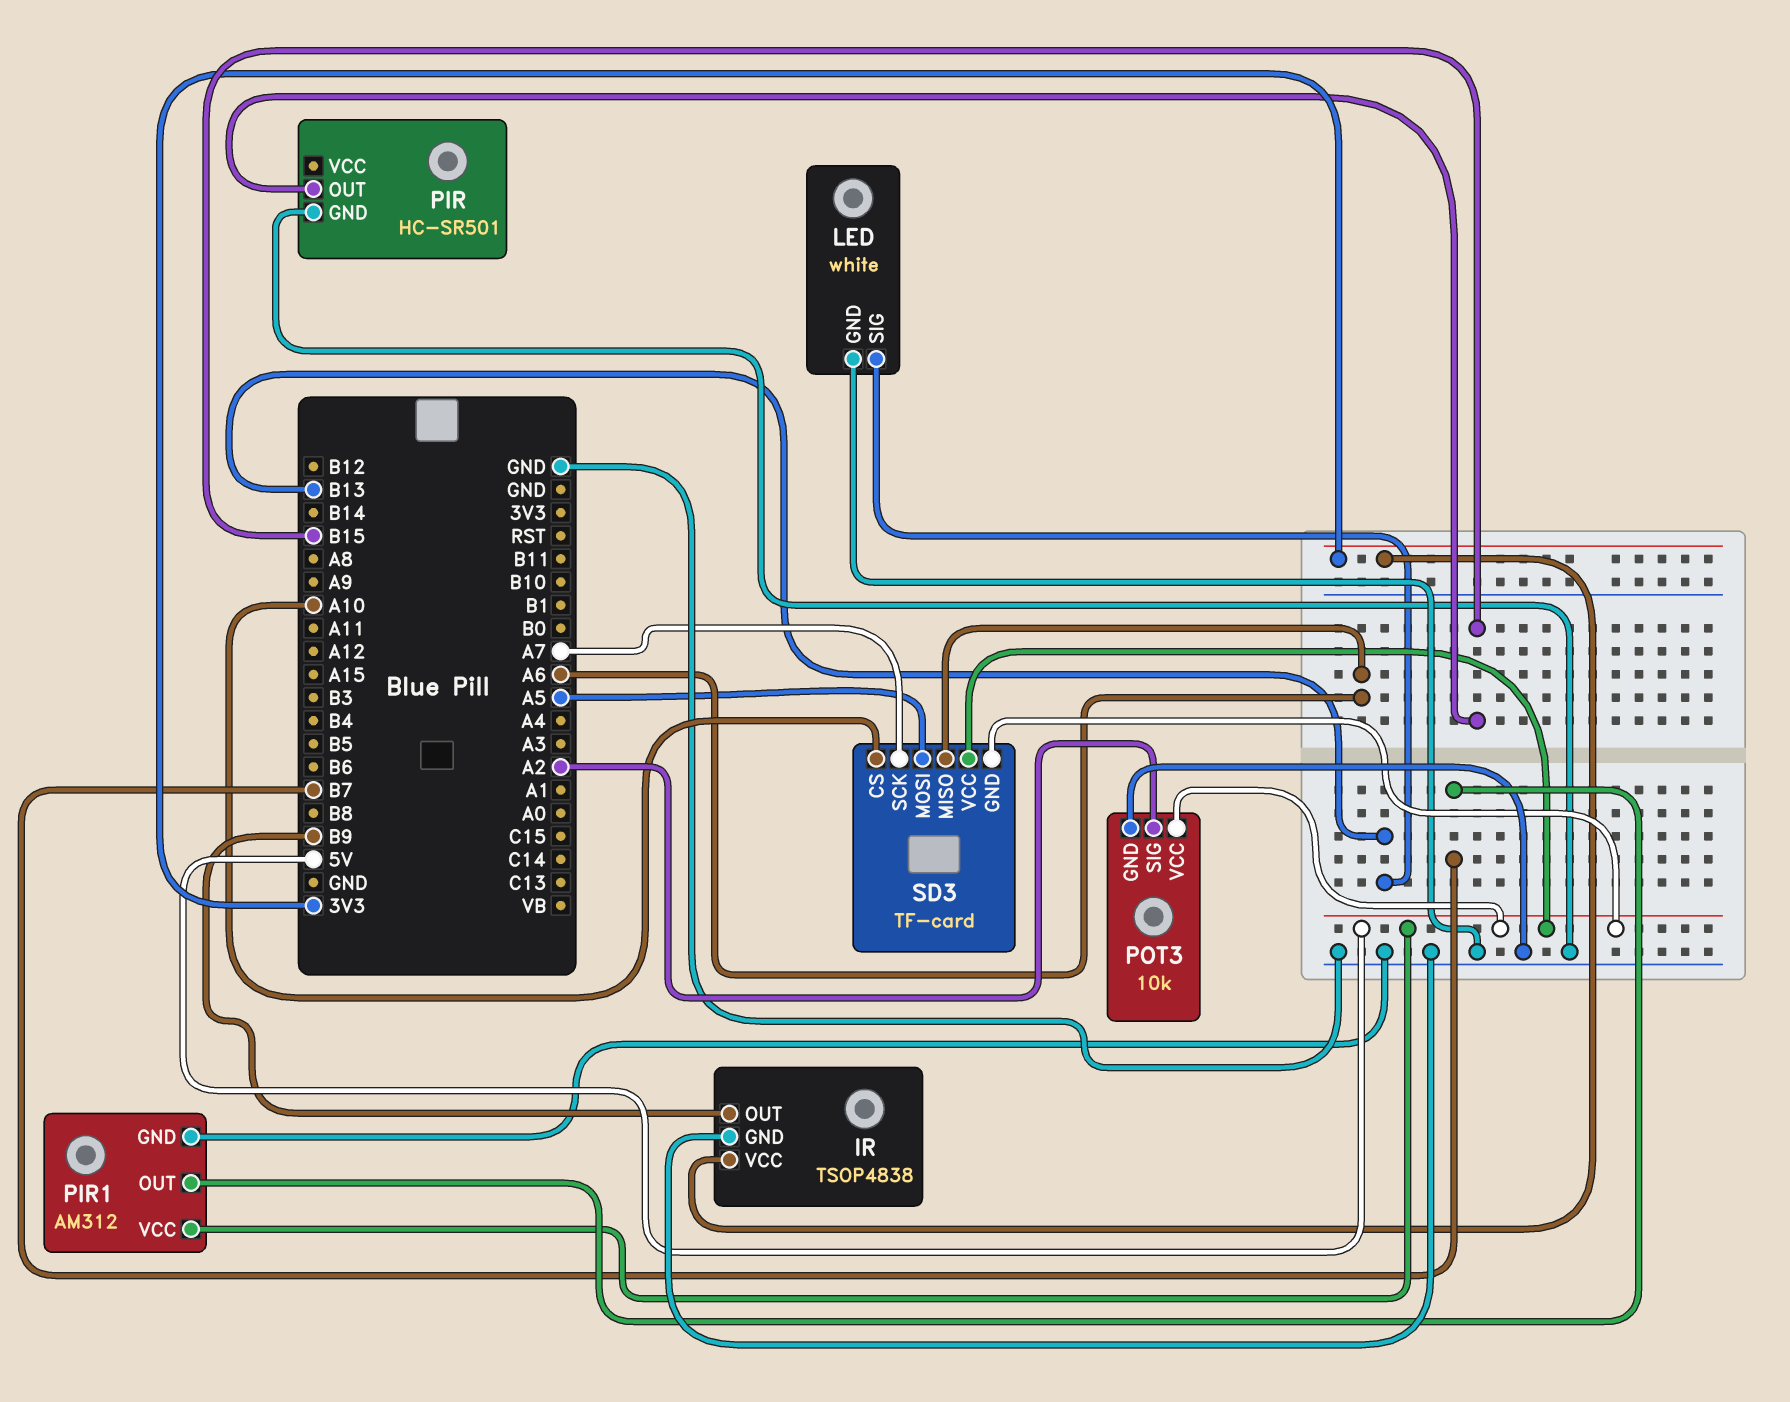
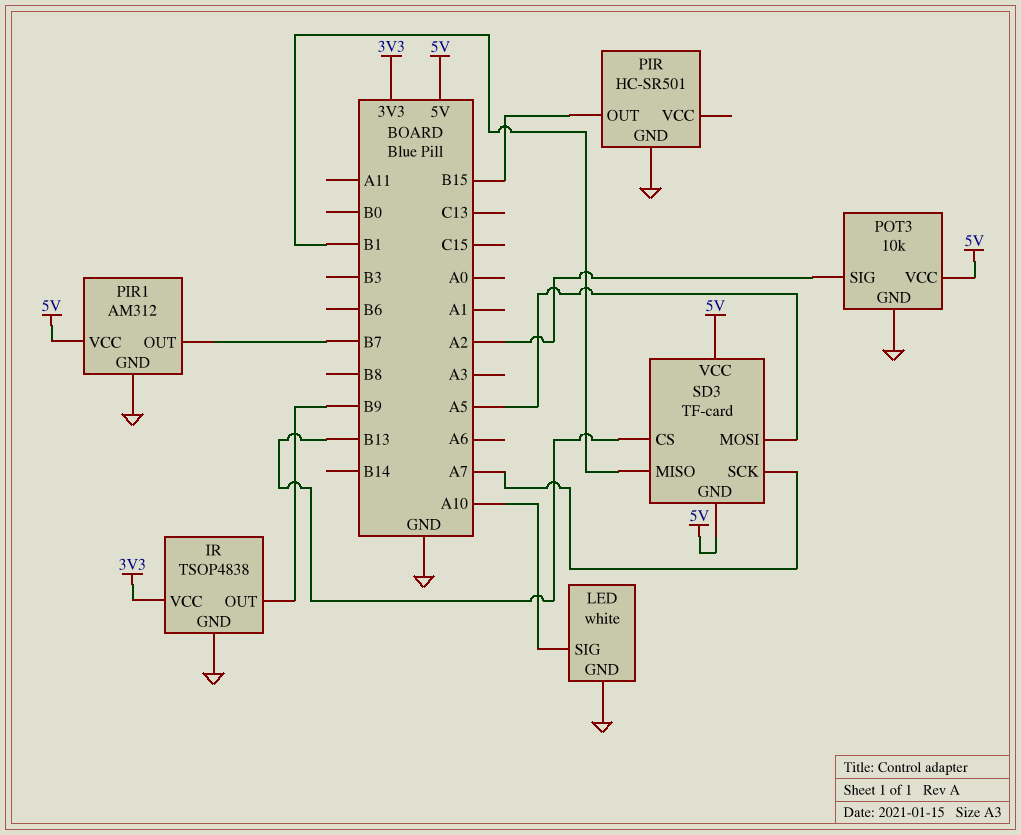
LED pin SIG: B13 -> A10
SD3 pin CS: A10 -> B13
SD3 pin MISO: A6 -> B1

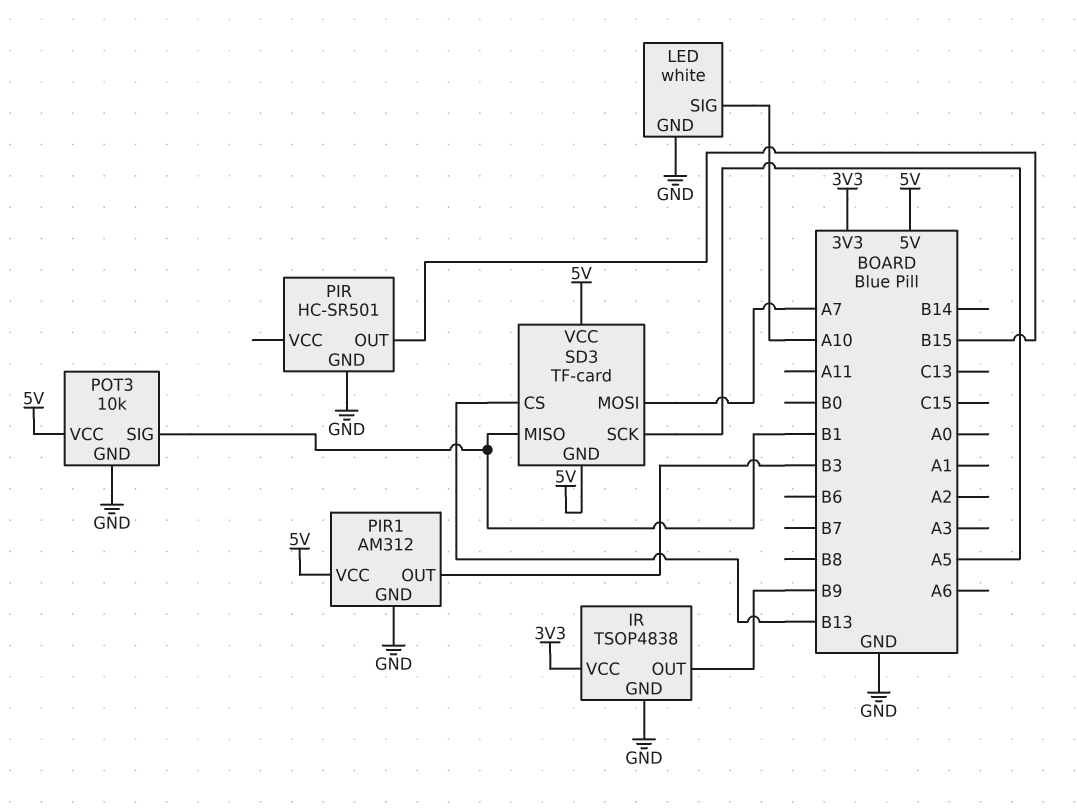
PIR1 pin OUT: B7 -> B3
POT3 pin SIG: A2 -> B1
SD3 pin MOSI: A5 -> A7
SD3 pin SCK: A7 -> A5

